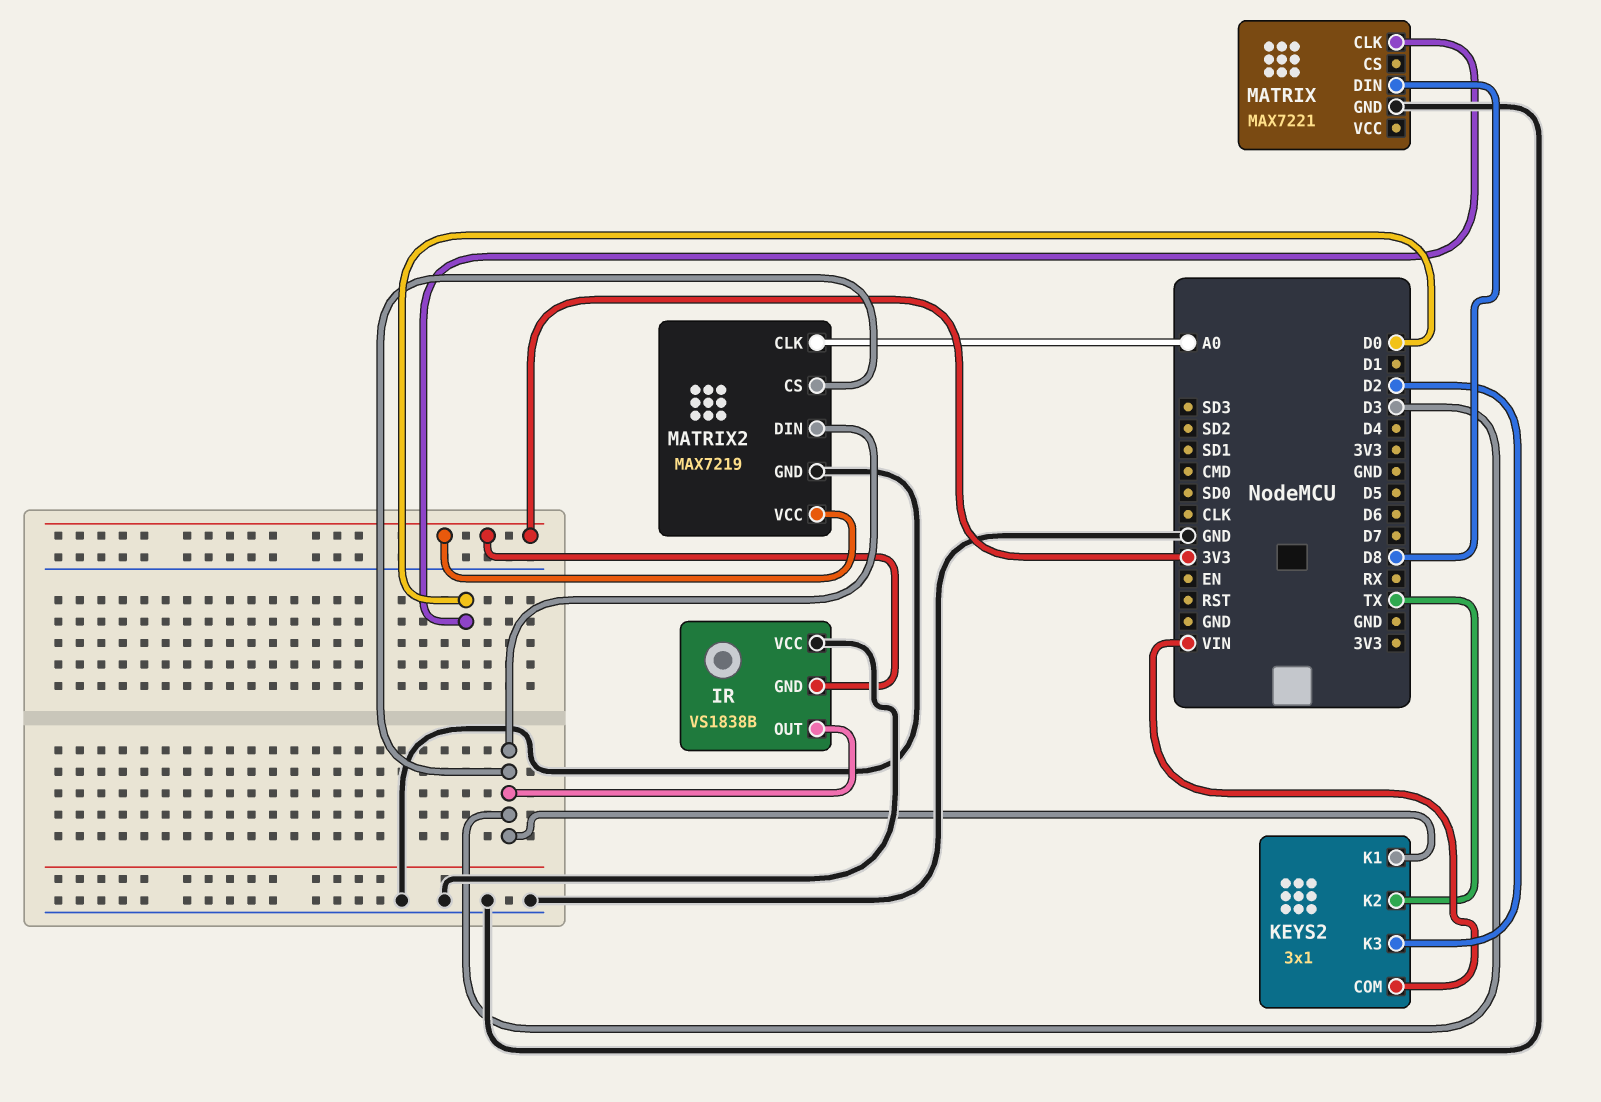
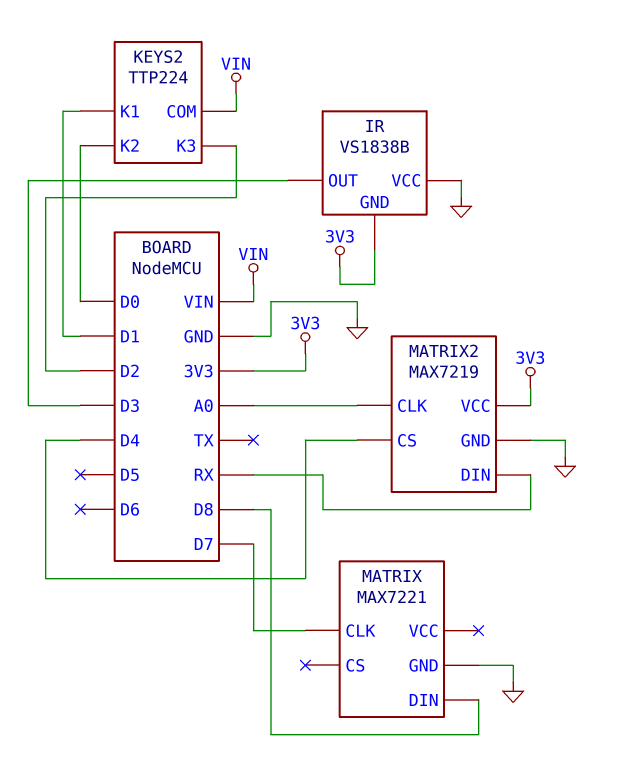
KEYS2: 3x1 -> TTP224
KEYS2 pin K1: D3 -> D1
KEYS2 pin K2: TX -> D0
MATRIX pin CLK: D0 -> D7
MATRIX2 pin CS: D3 -> D4
MATRIX2 pin DIN: D3 -> RX

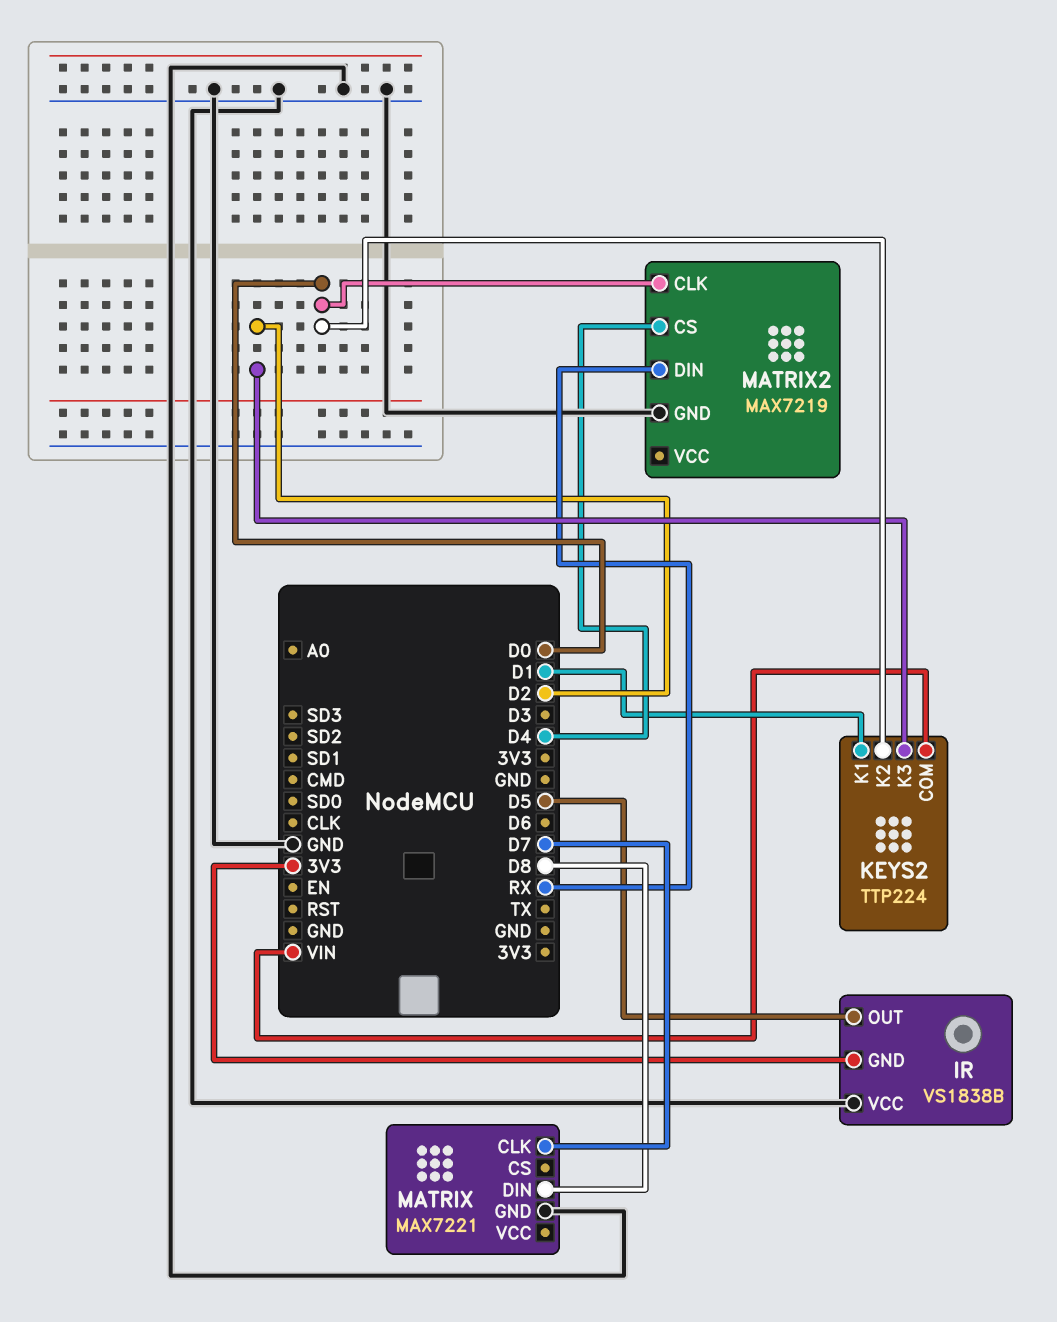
IR pin OUT: D3 -> D5
MATRIX2 pin CLK: A0 -> D0
MATRIX2 pin VCC: 3V3 -> none

